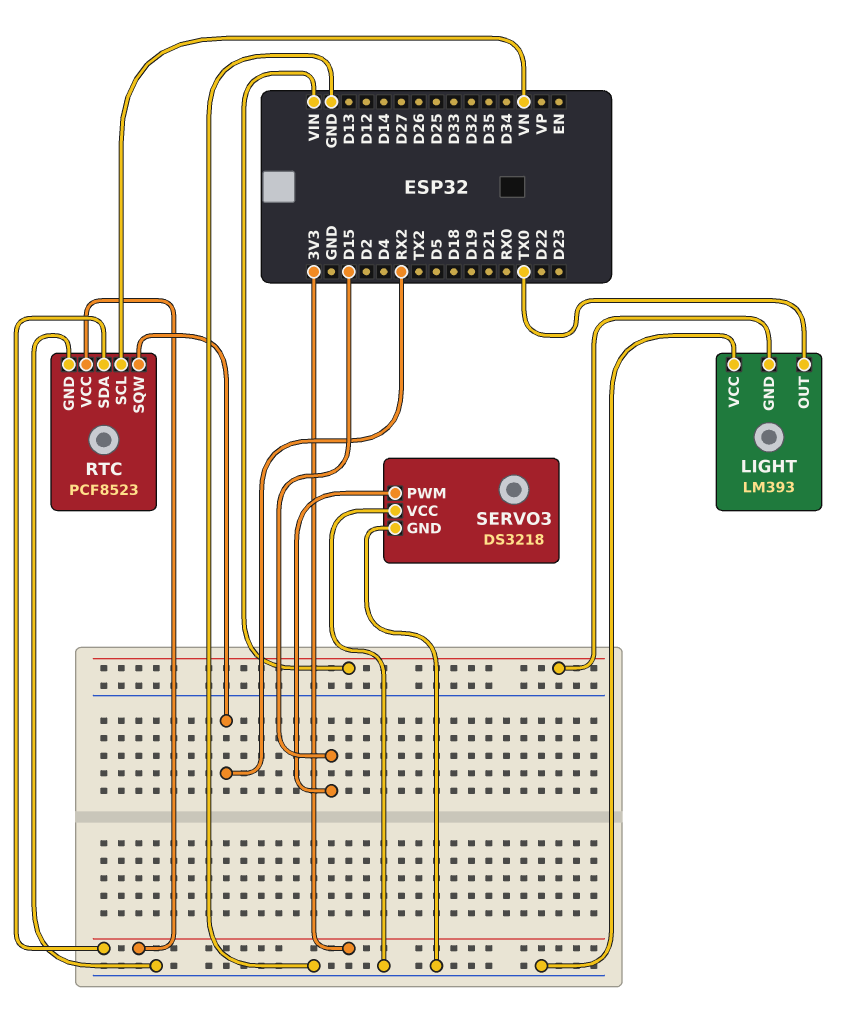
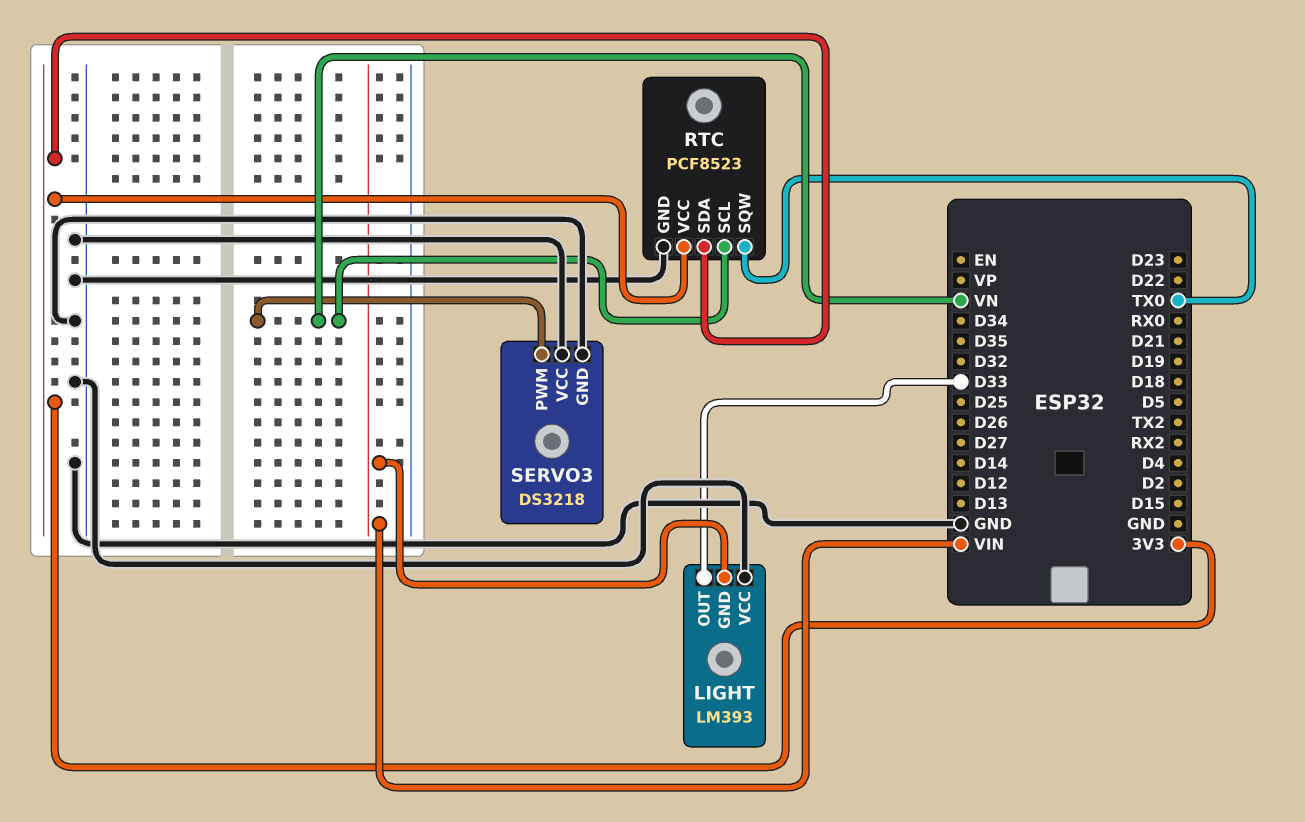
LIGHT pin OUT: TX0 -> D33
RTC pin SQW: RX2 -> TX0
SERVO3 pin PWM: D15 -> VN

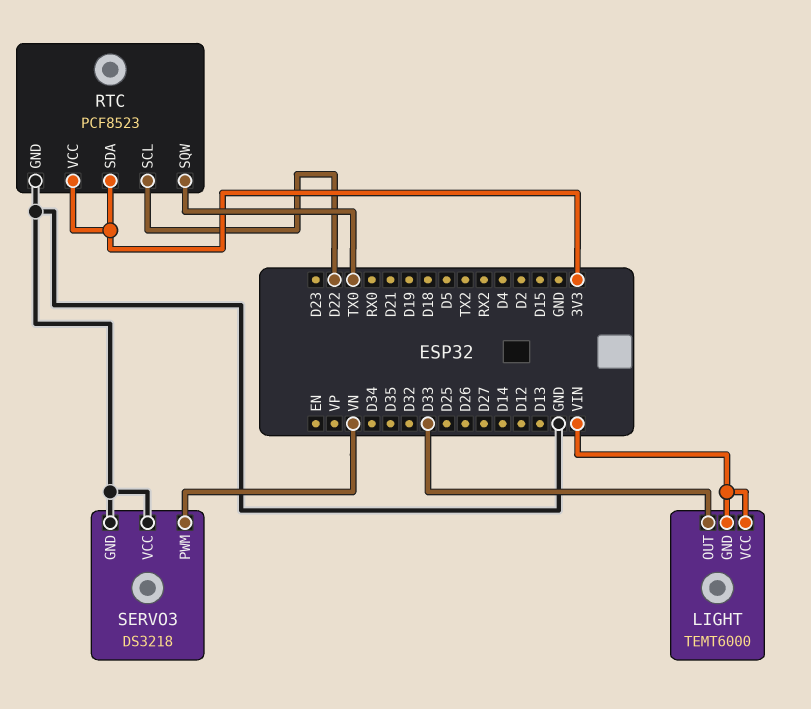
LIGHT: LM393 -> TEMT6000
LIGHT pin VCC: GND -> VIN
RTC pin SCL: VN -> D22

